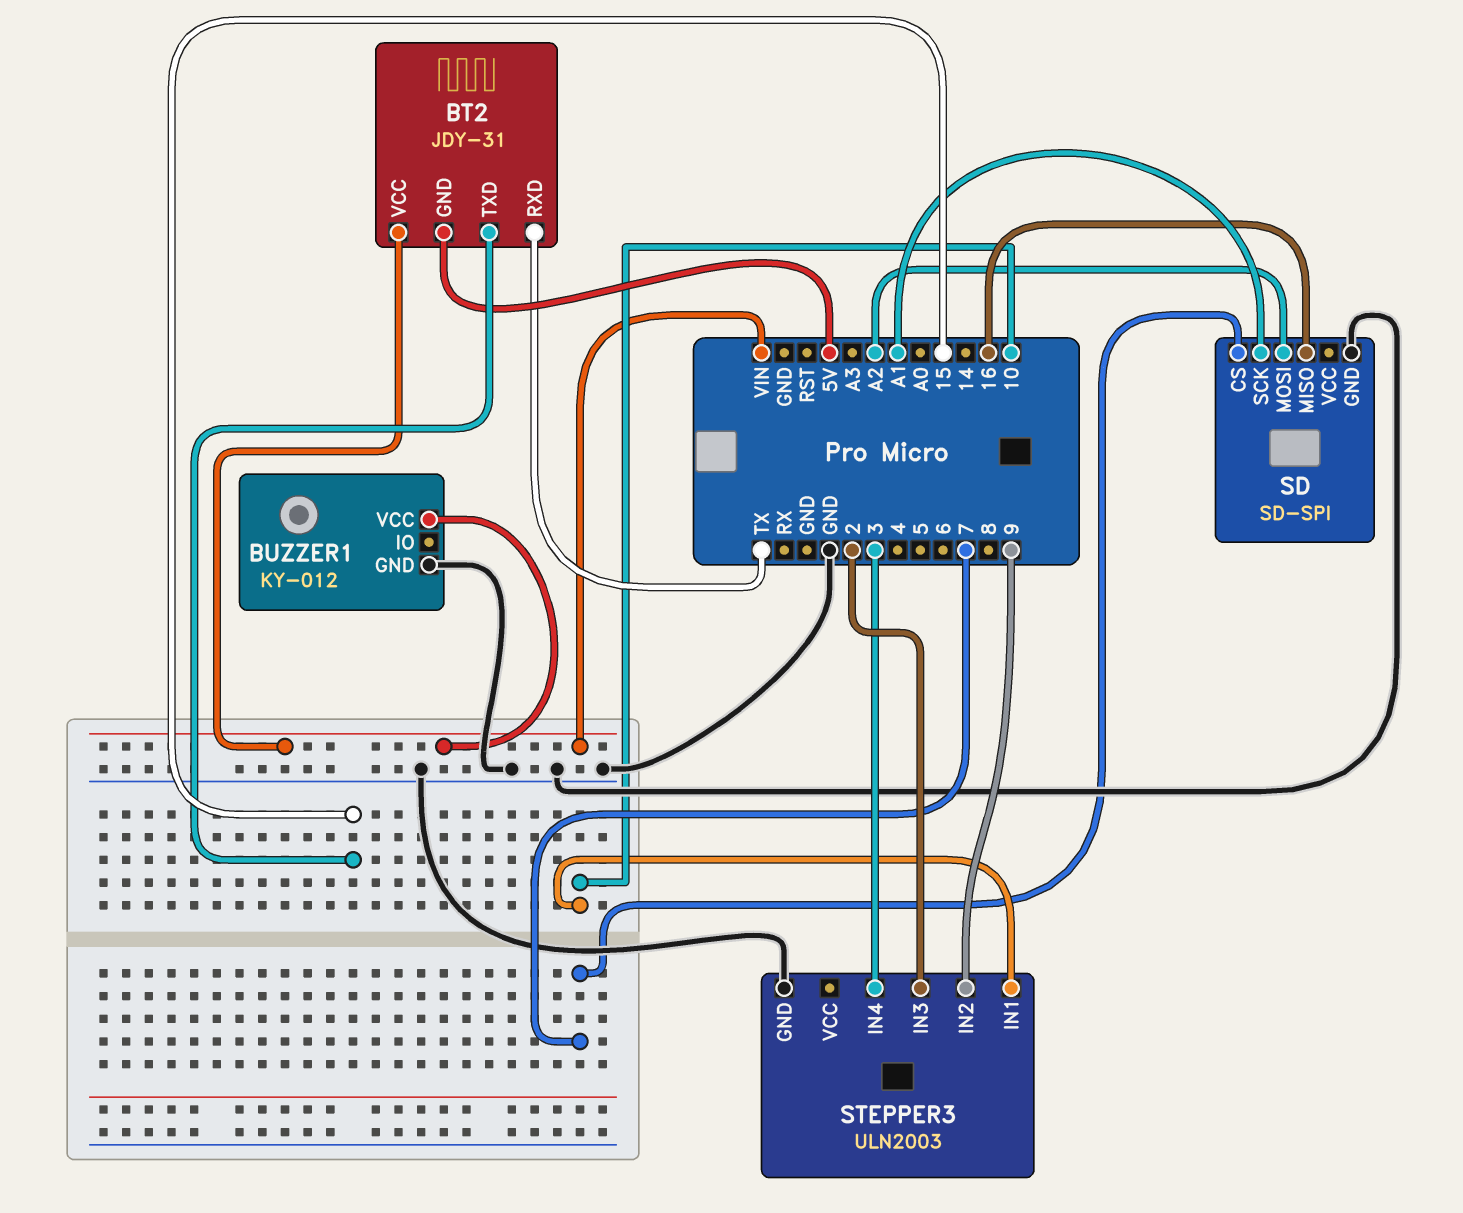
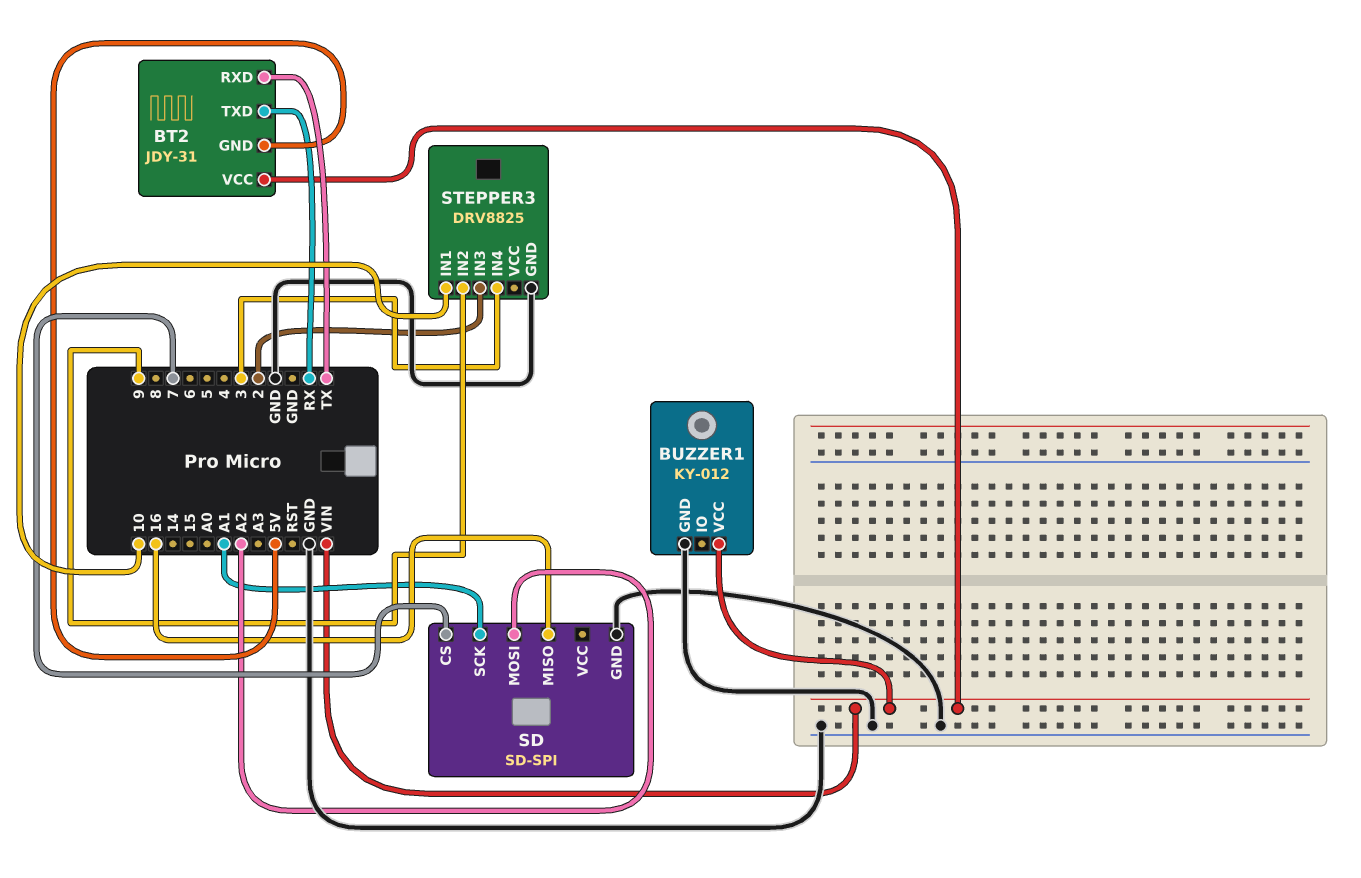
BT2 pin TXD: 15 -> RX
STEPPER3: ULN2003 -> DRV8825

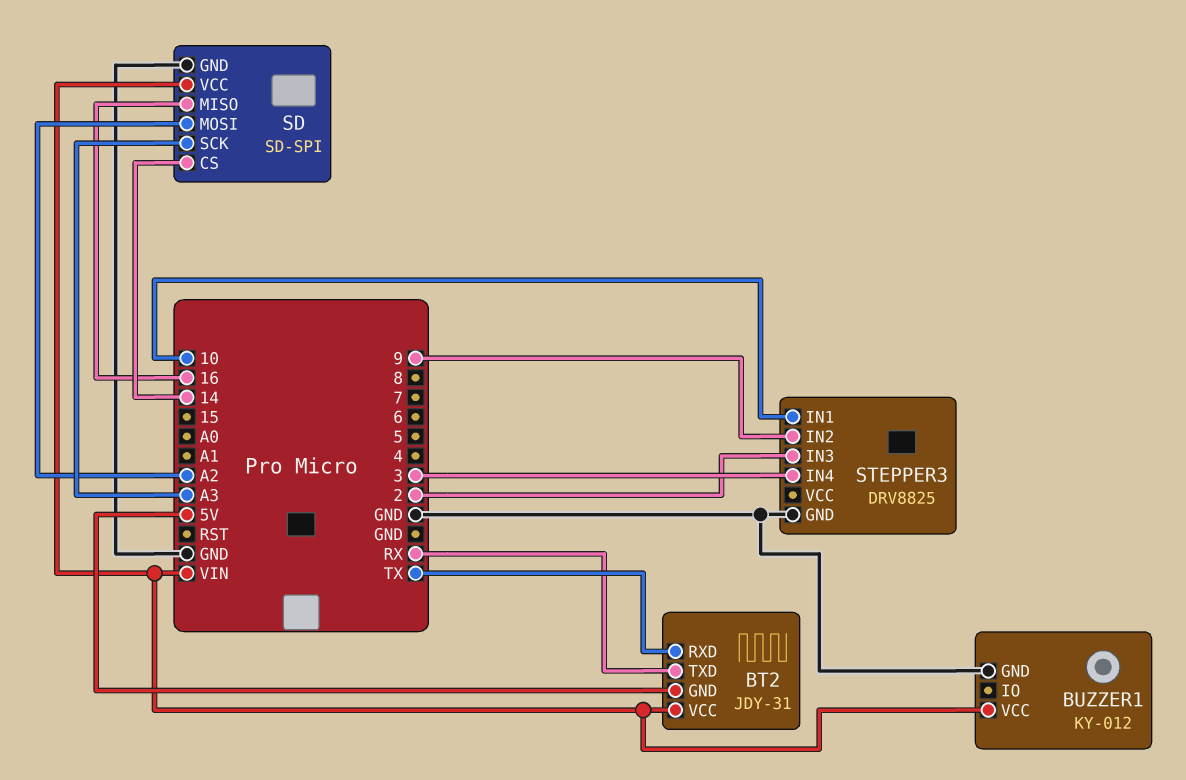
SD pin CS: 7 -> 14
SD pin SCK: A1 -> A3
SD pin VCC: none -> VIN

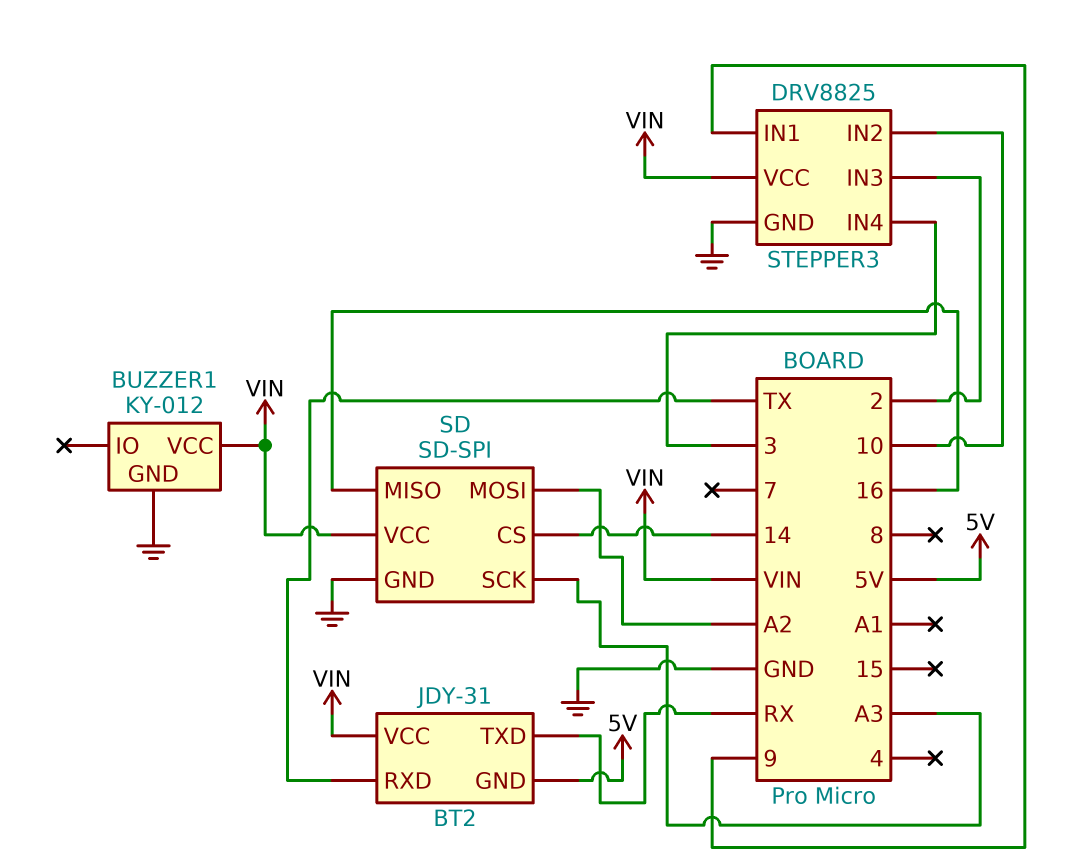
STEPPER3 pin IN1: 10 -> 9
STEPPER3 pin IN2: 9 -> 10
STEPPER3 pin VCC: none -> VIN

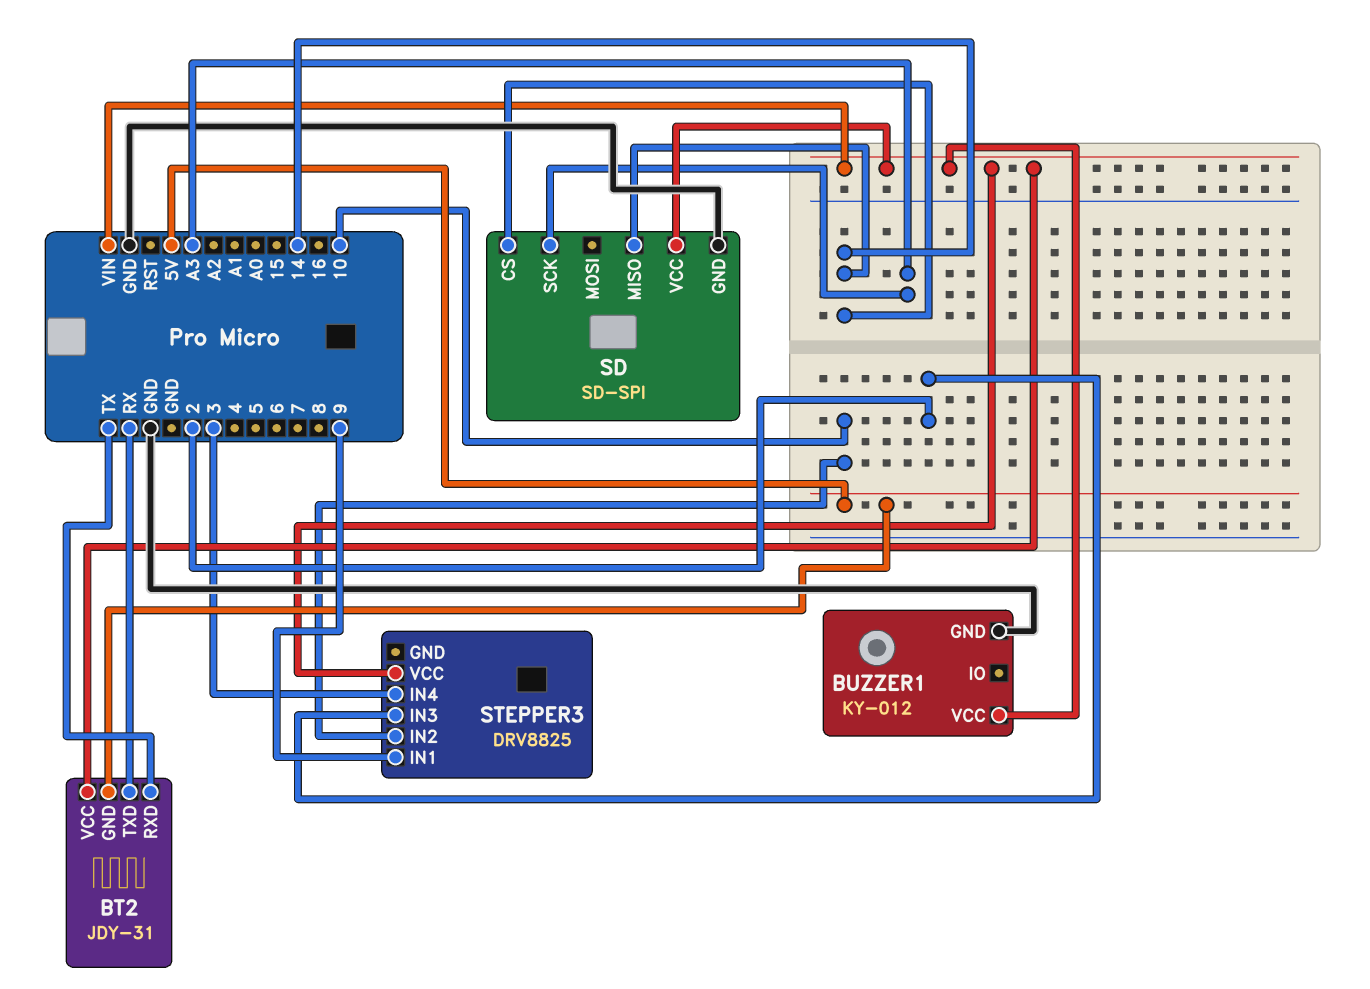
SD pin MISO: 16 -> 14
SD pin MOSI: A2 -> none
STEPPER3 pin GND: GND -> none

